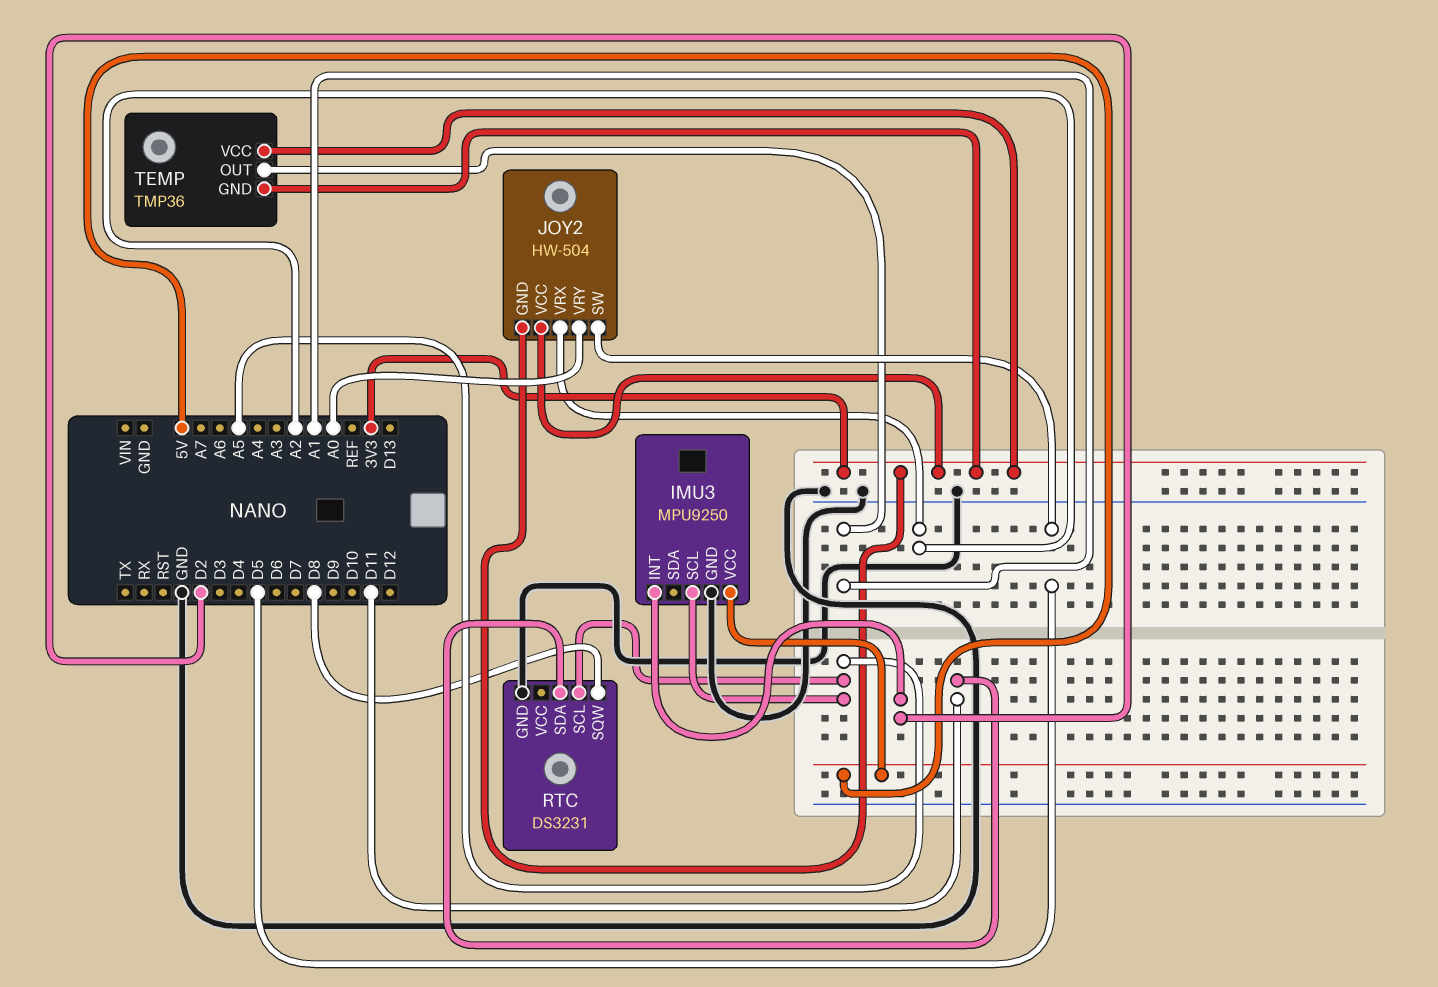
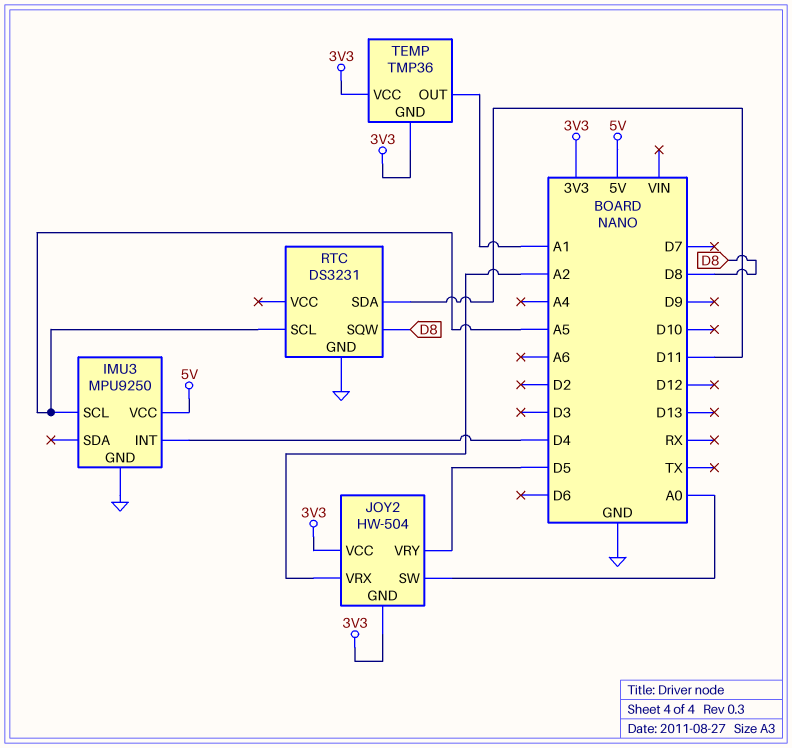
IMU3 pin INT: D2 -> D4
JOY2 pin SW: D5 -> A0
JOY2 pin VRY: A0 -> D5

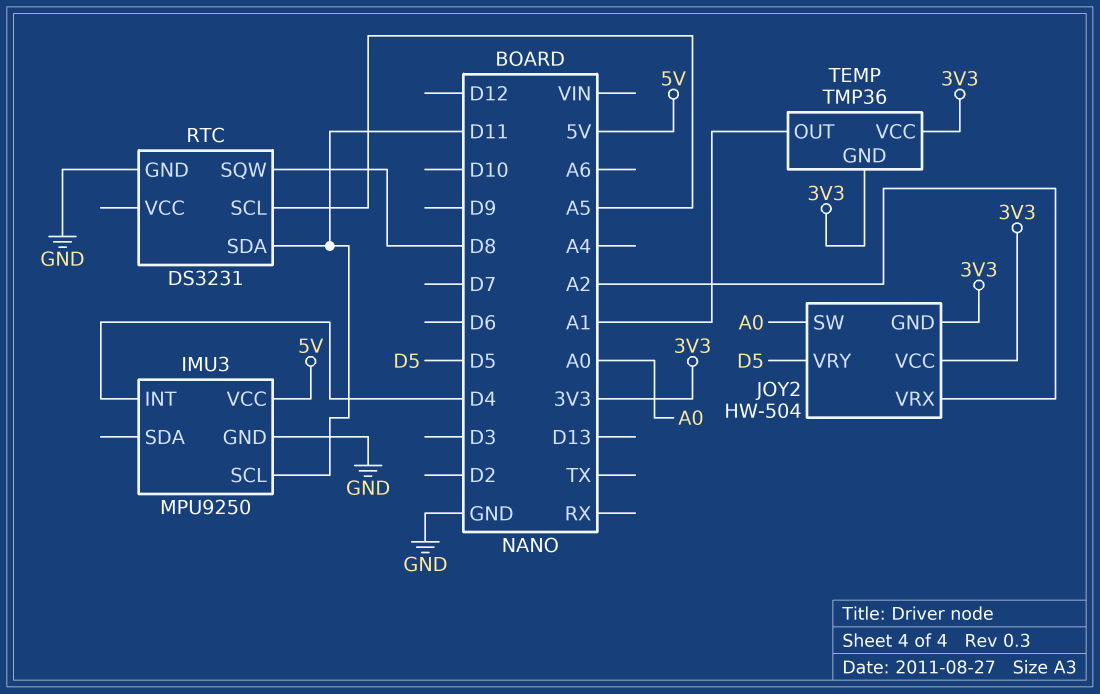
IMU3 pin SCL: A5 -> D11

